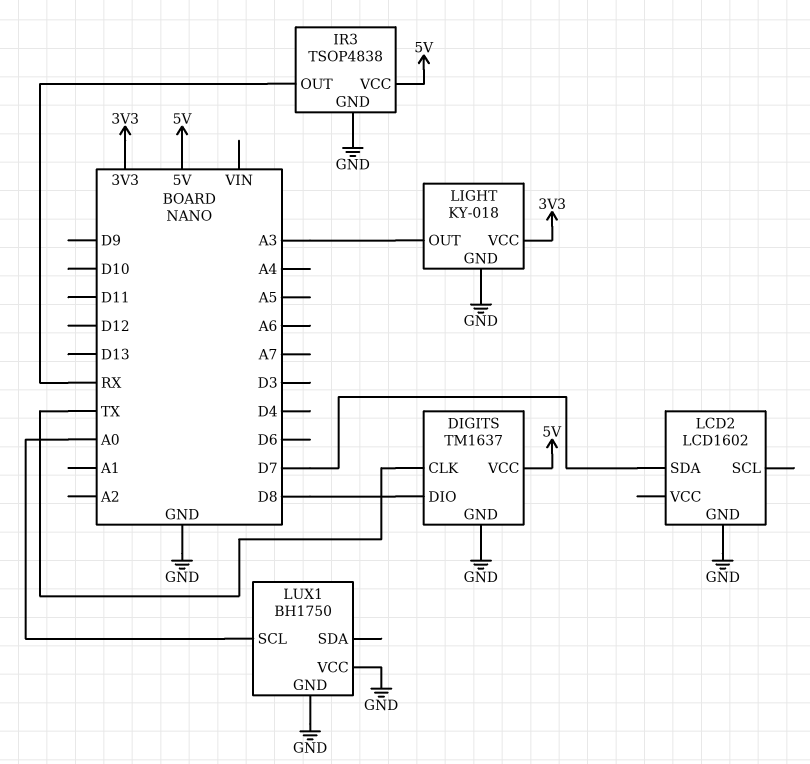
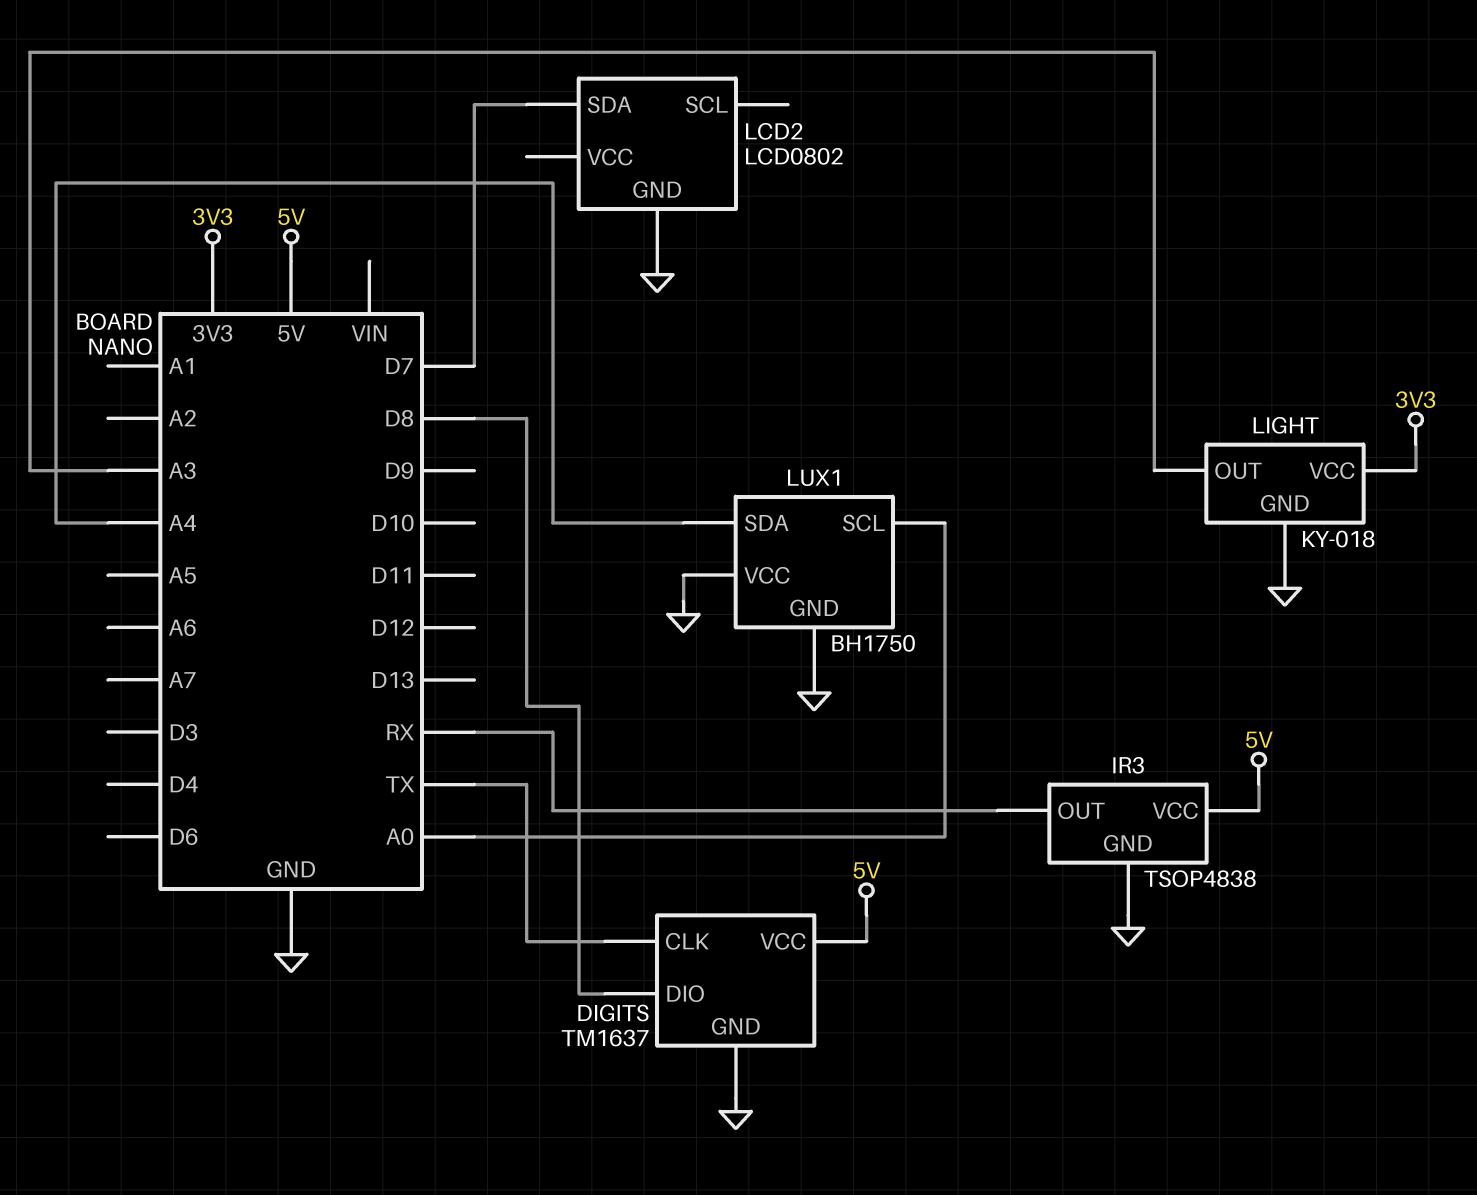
LCD2: LCD1602 -> LCD0802
LUX1 pin SDA: none -> A4

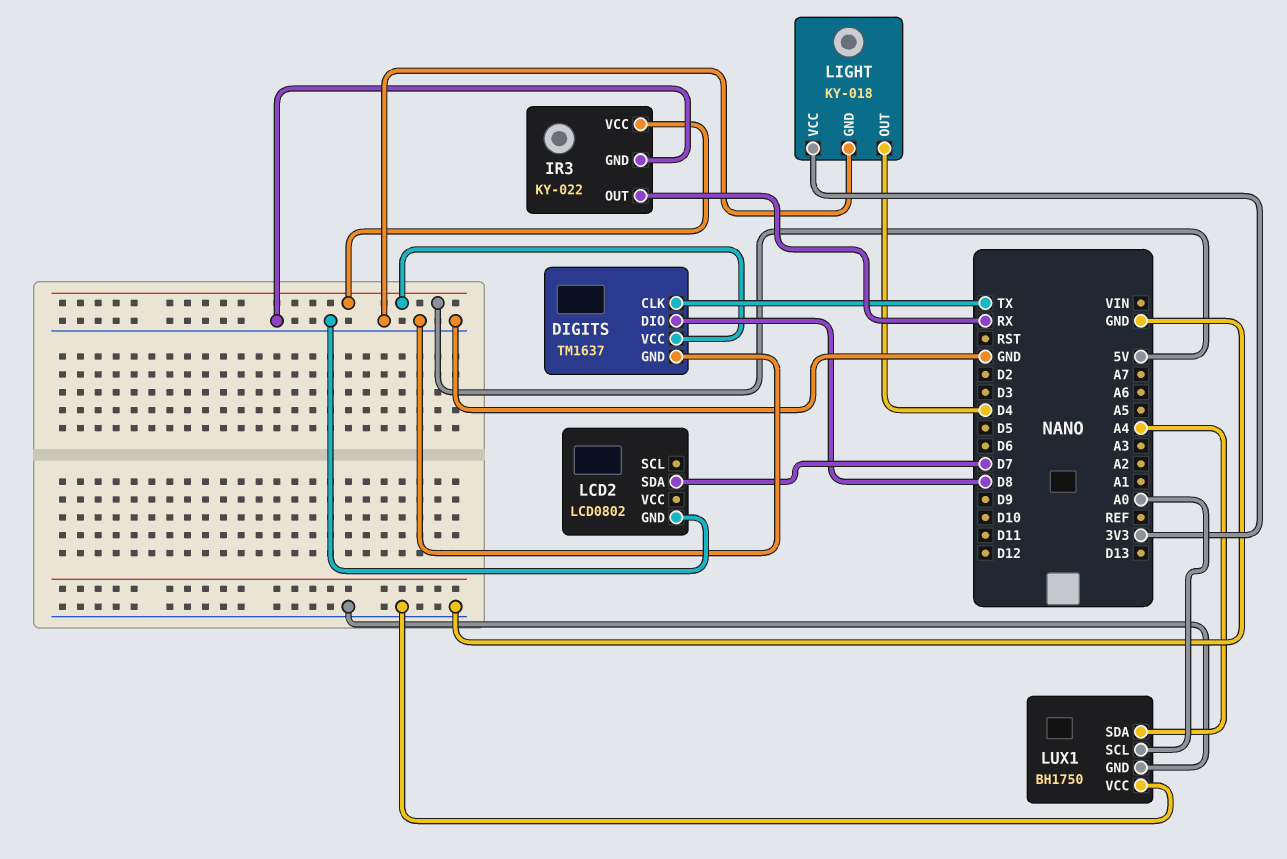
IR3: TSOP4838 -> KY-022
LIGHT pin OUT: A3 -> D4

